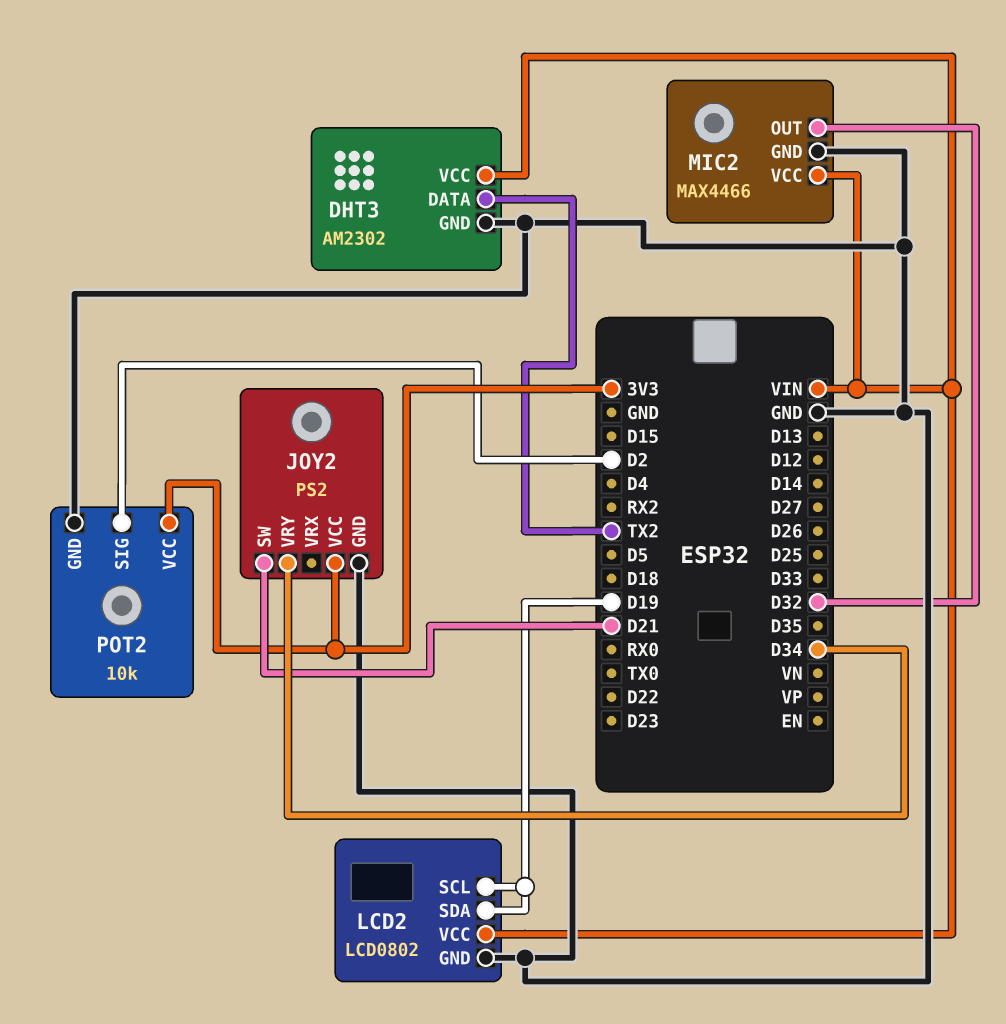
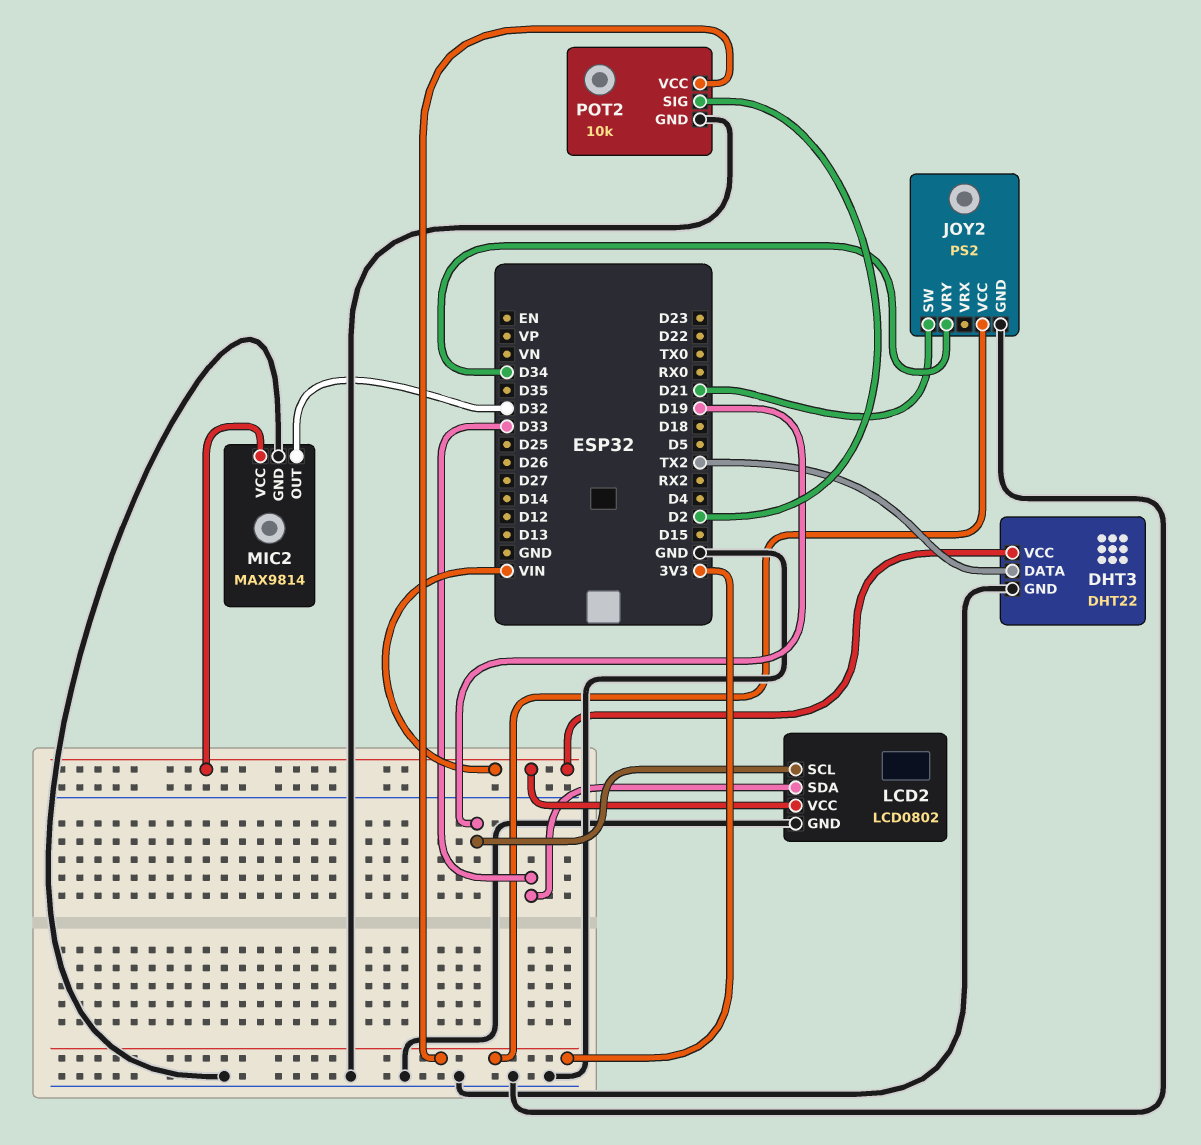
DHT3: AM2302 -> DHT22
LCD2 pin SDA: D19 -> D33
MIC2: MAX4466 -> MAX9814

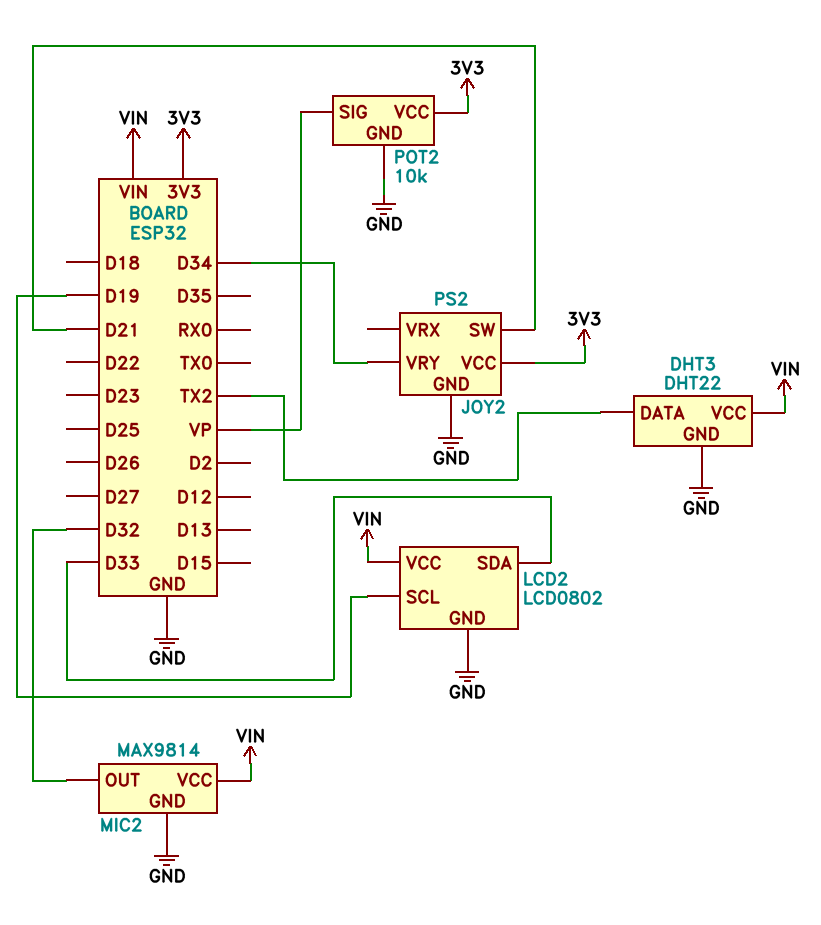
POT2 pin SIG: D2 -> VP

